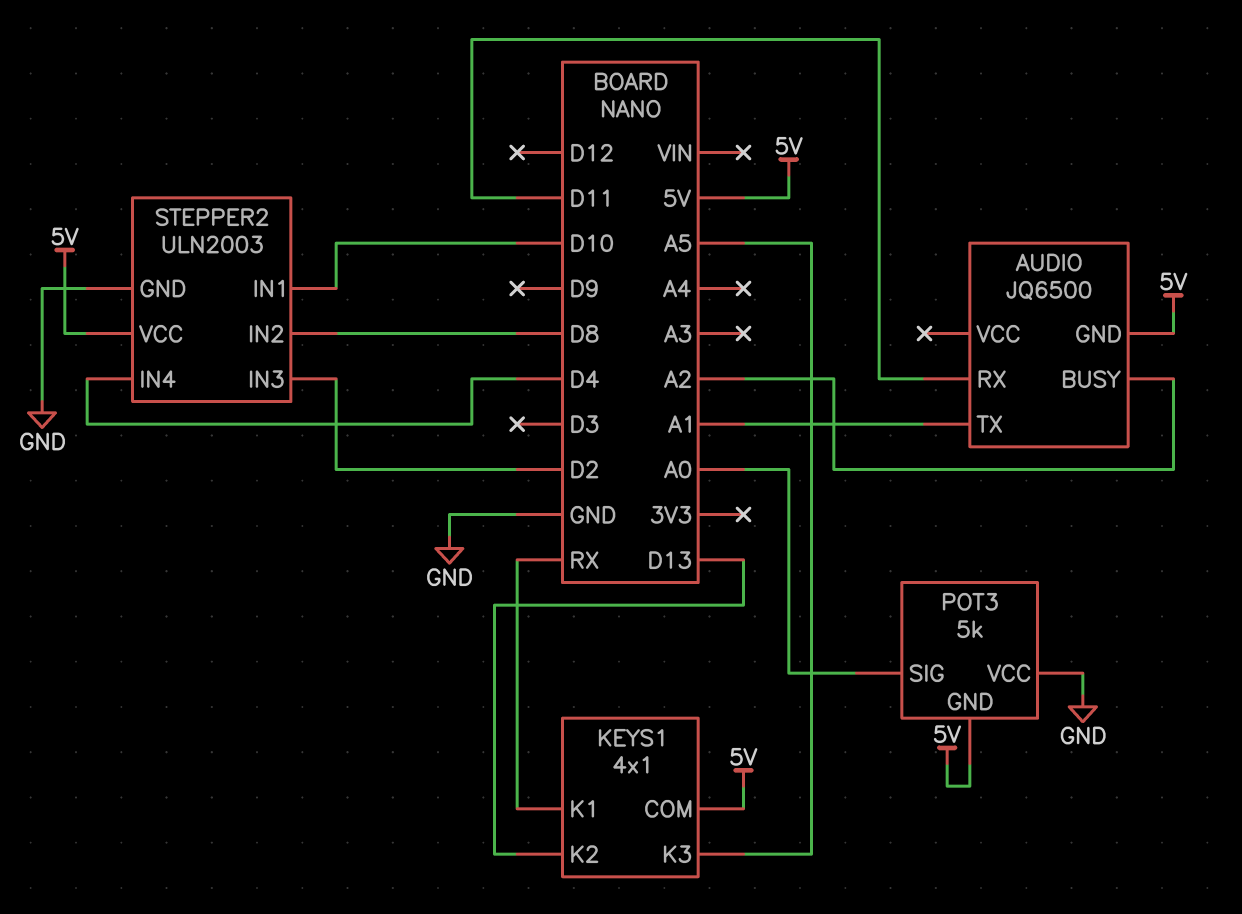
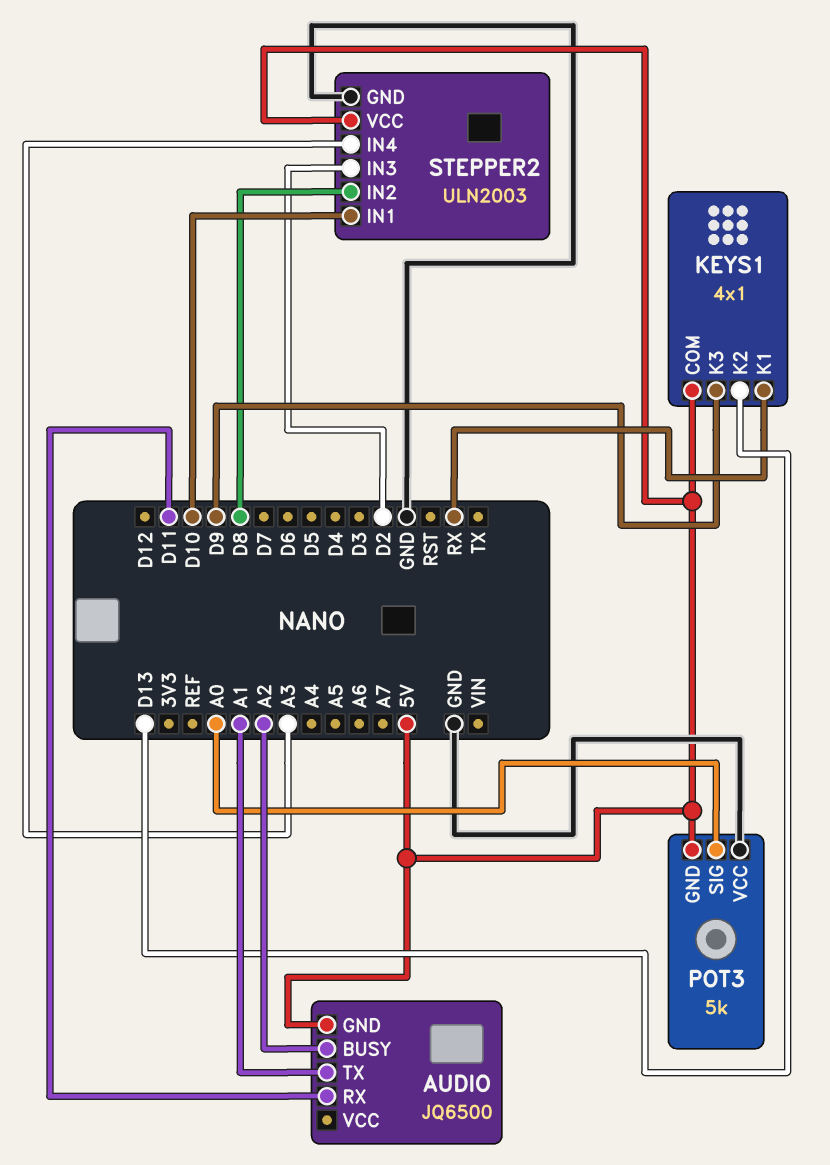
KEYS1 pin K3: A5 -> D9
STEPPER2 pin IN4: D4 -> A3

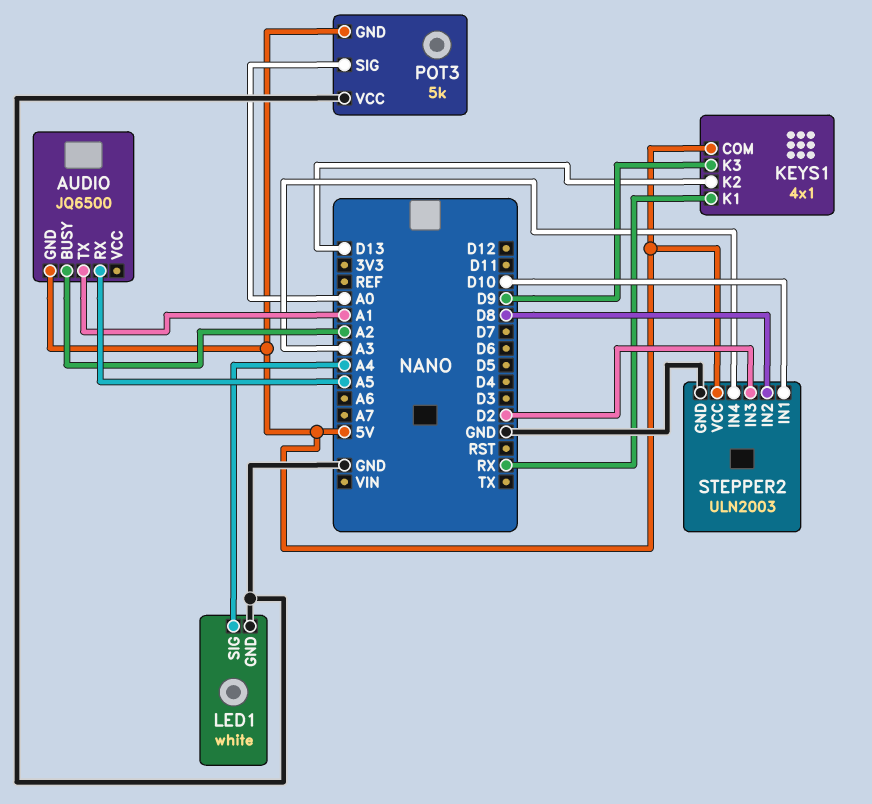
AUDIO pin RX: D11 -> A5
LED1: none -> white
LED1 pin GND: none -> GND
LED1 pin SIG: none -> A4

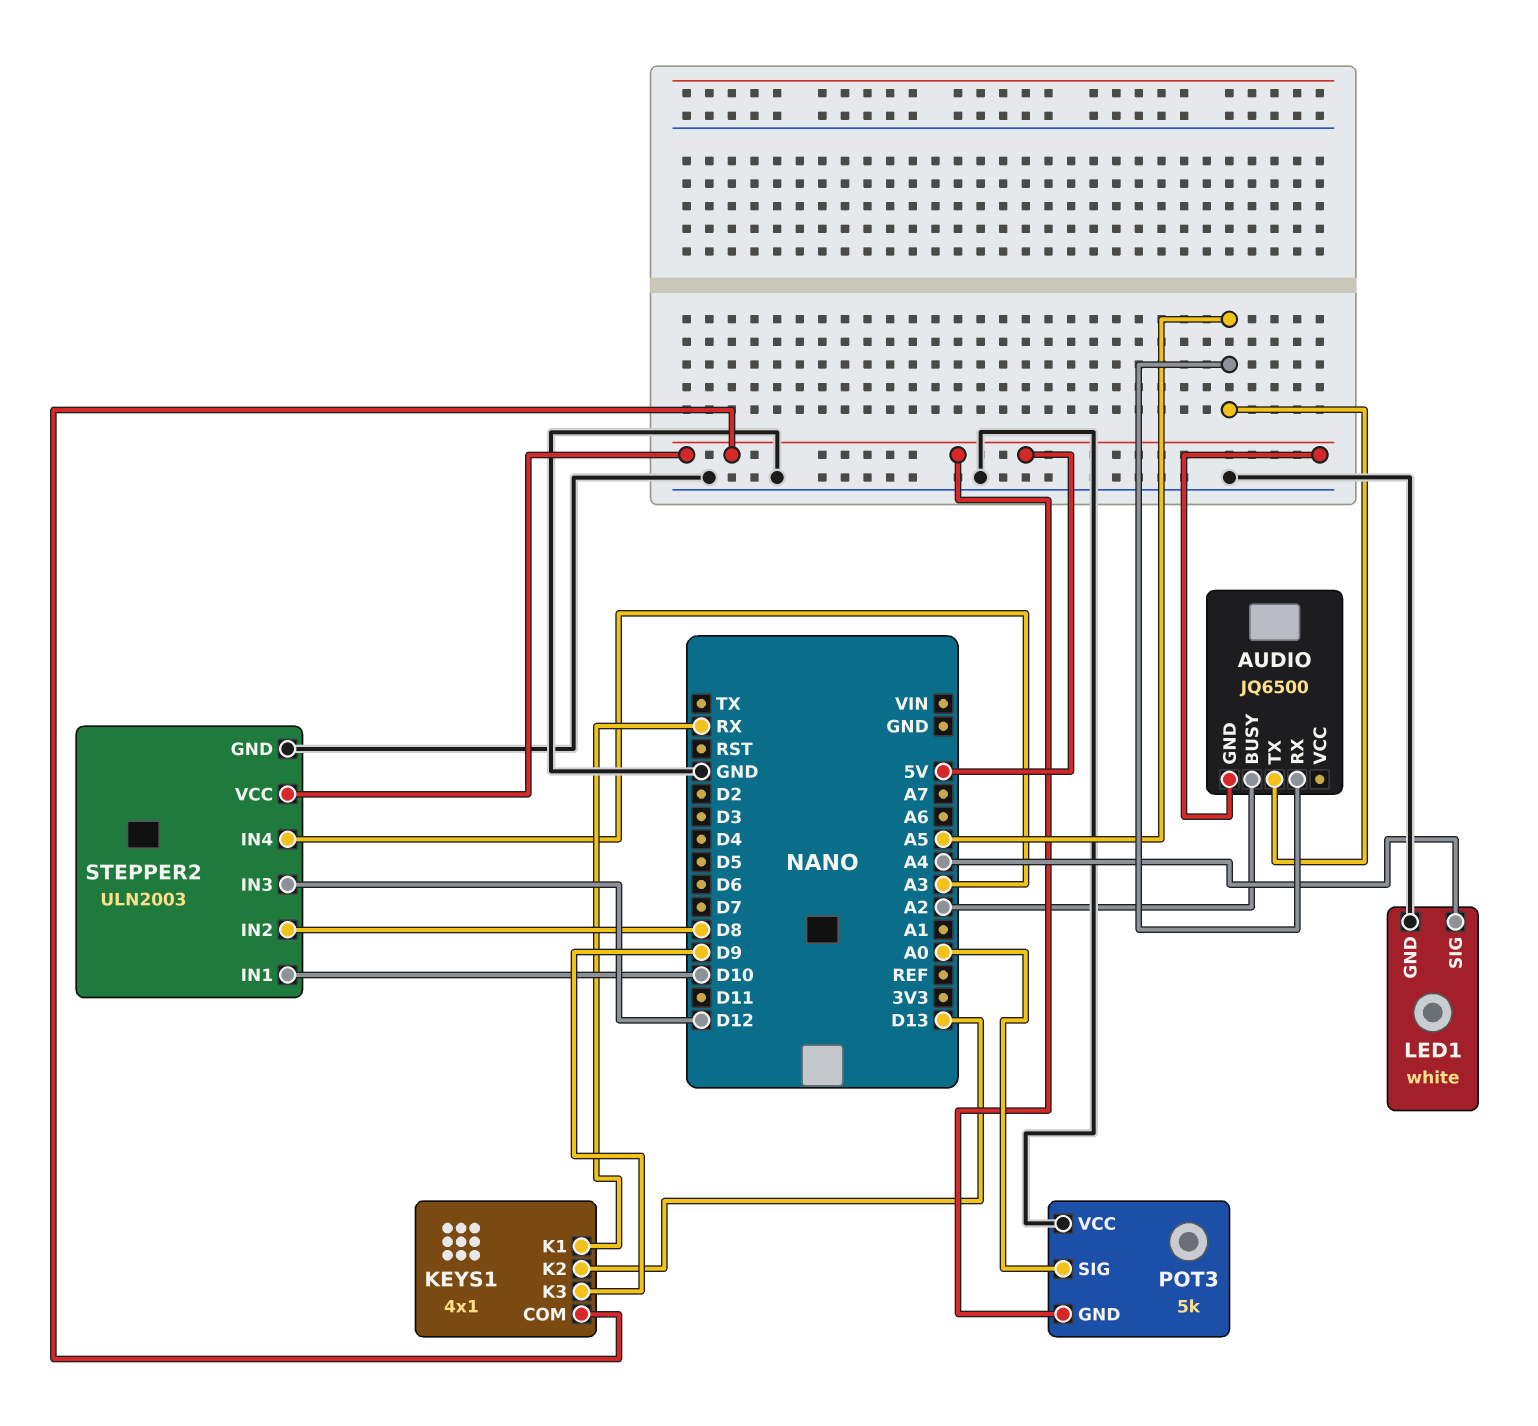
AUDIO pin TX: A1 -> A5
STEPPER2 pin IN3: D2 -> D12

